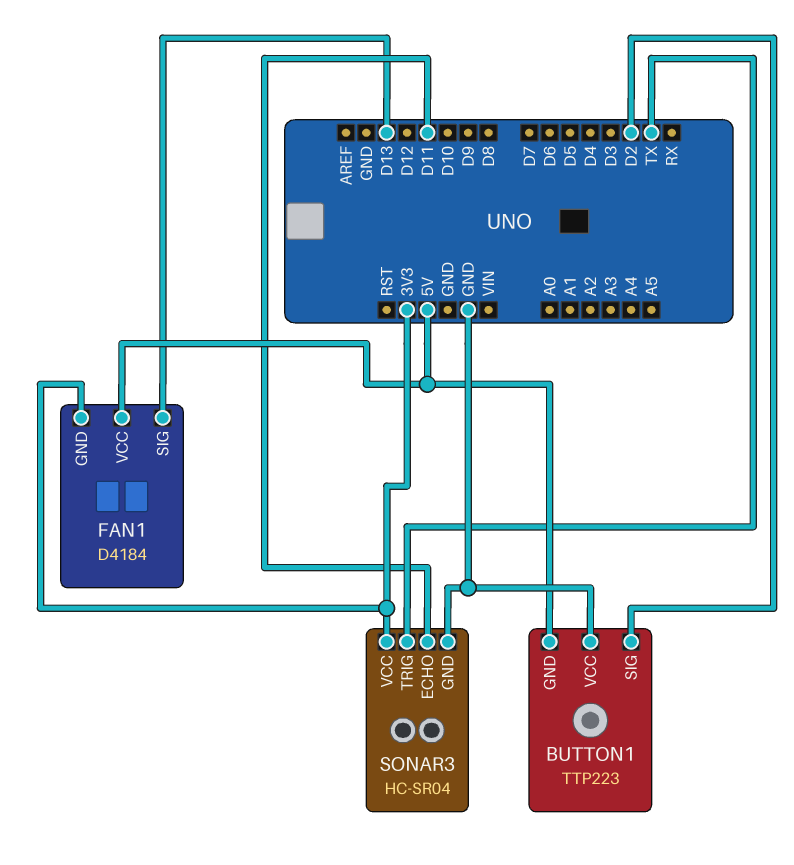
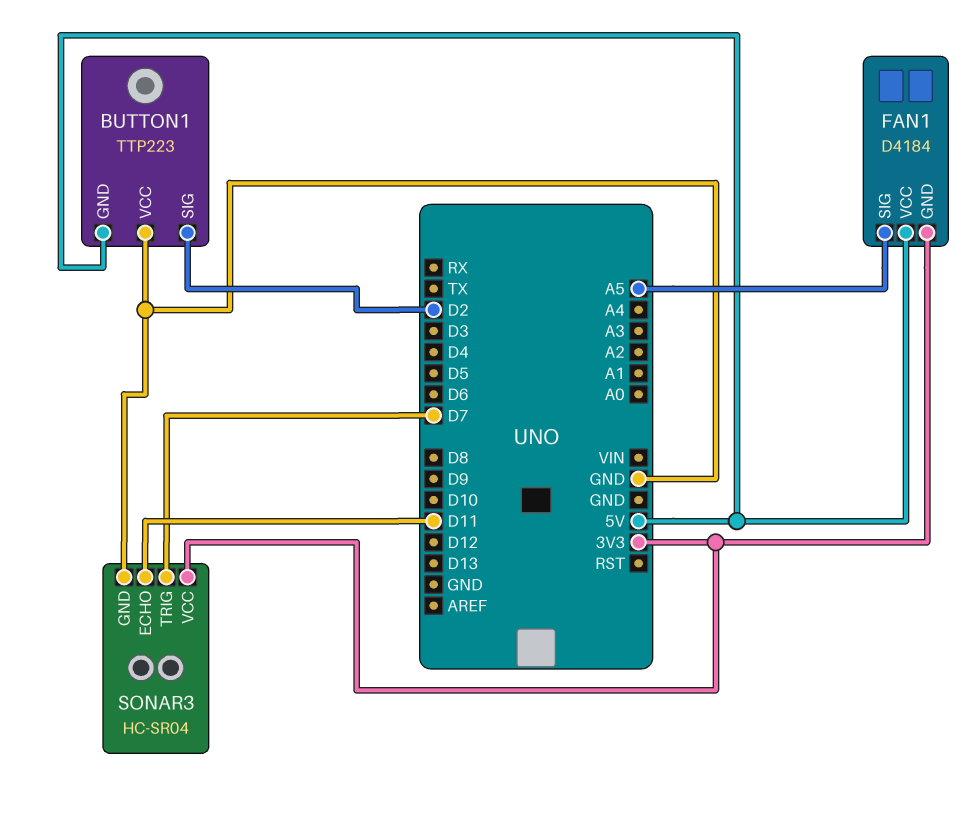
FAN1 pin SIG: D13 -> A5
SONAR3 pin TRIG: TX -> D7

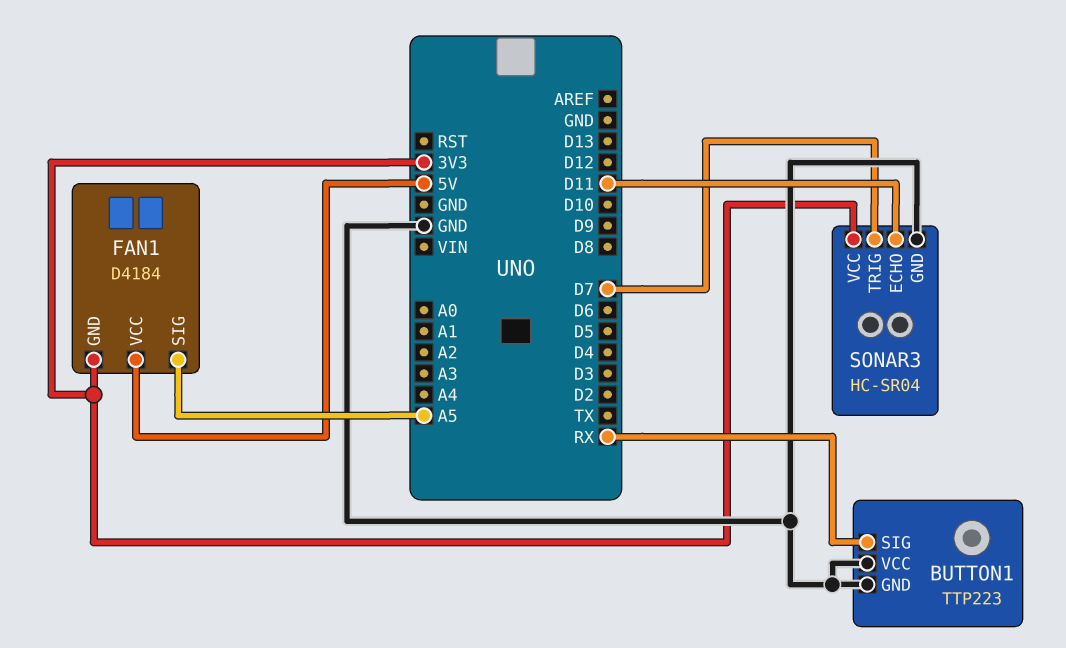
BUTTON1 pin GND: 5V -> GND
BUTTON1 pin SIG: D2 -> RX

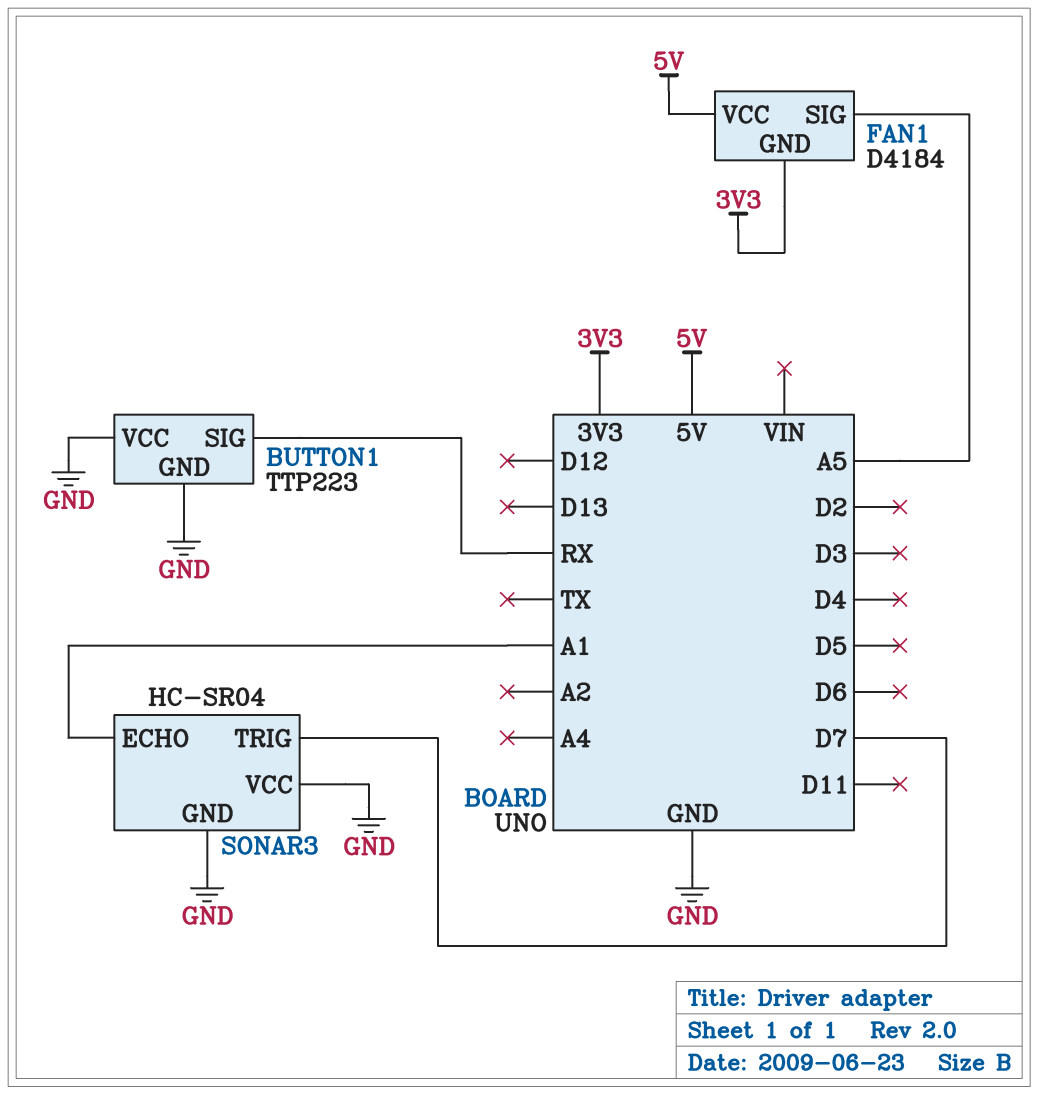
SONAR3 pin ECHO: D11 -> A1
SONAR3 pin VCC: 3V3 -> GND

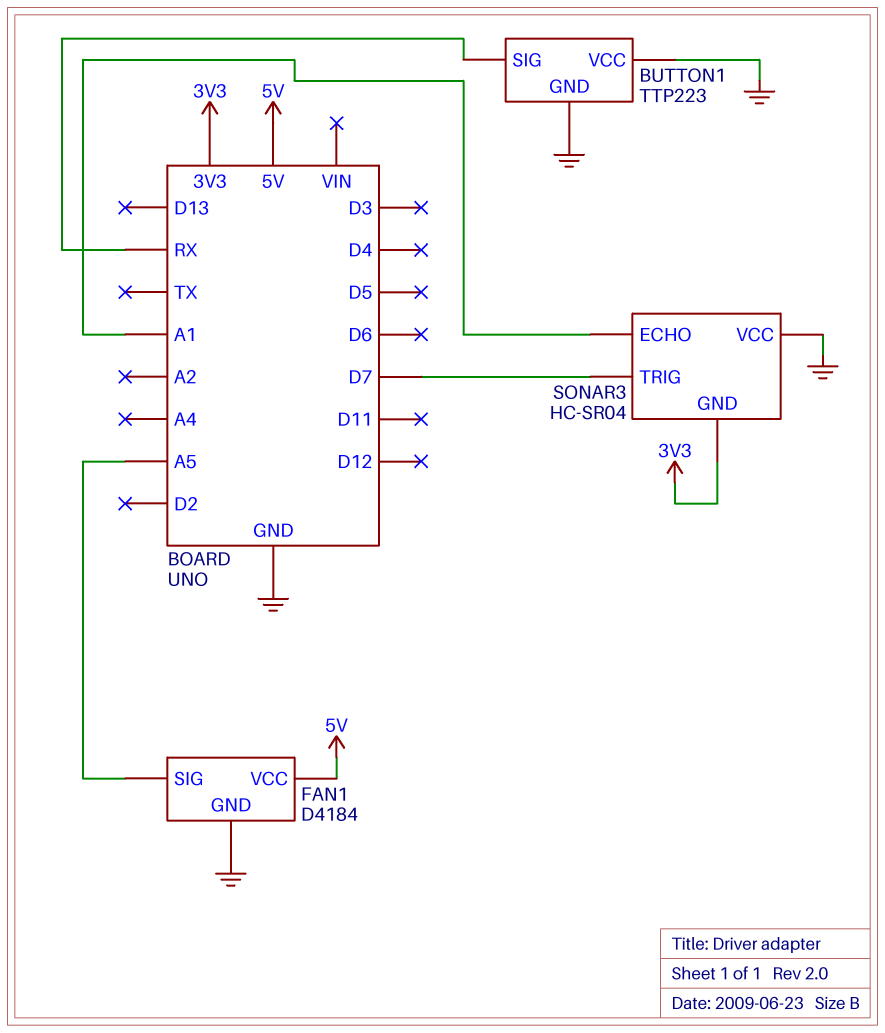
FAN1 pin GND: 3V3 -> GND
SONAR3 pin GND: GND -> 3V3

